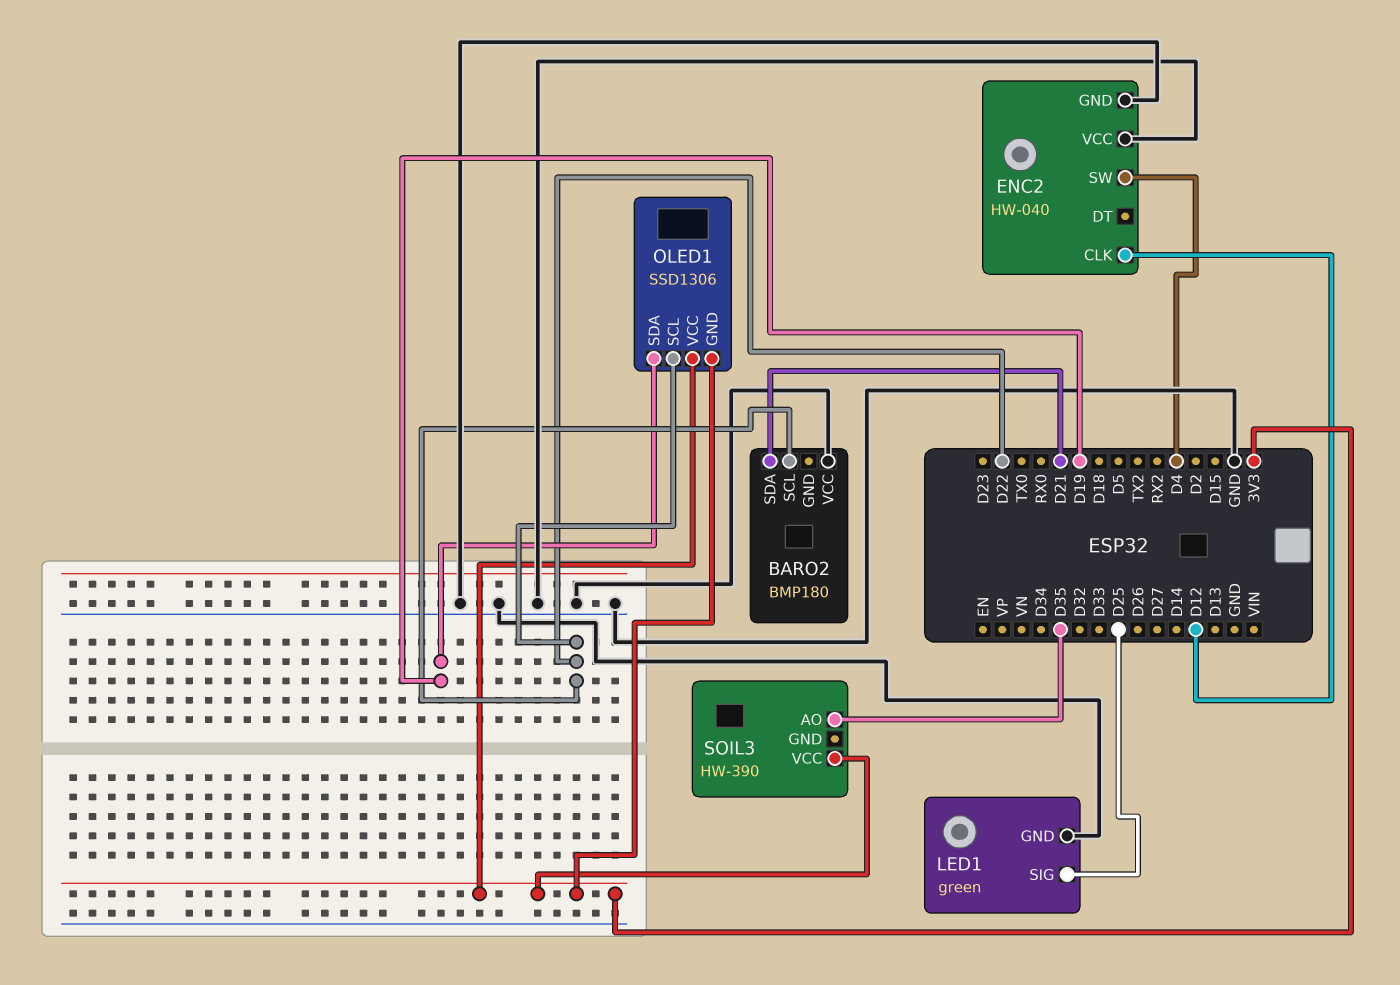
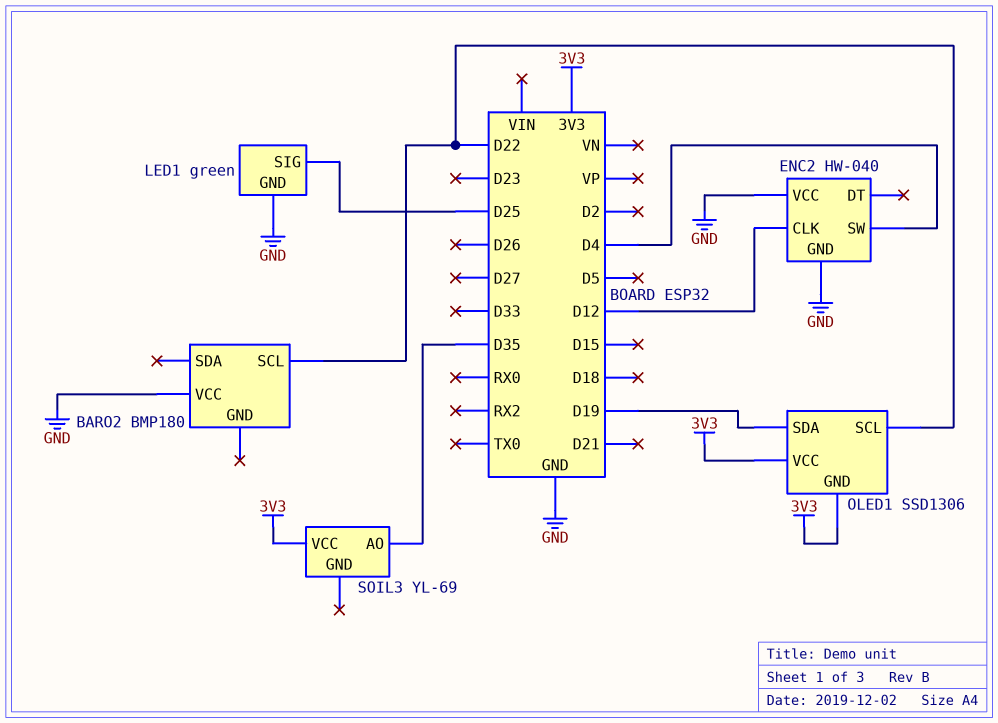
BARO2 pin SDA: D21 -> none
SOIL3: HW-390 -> YL-69

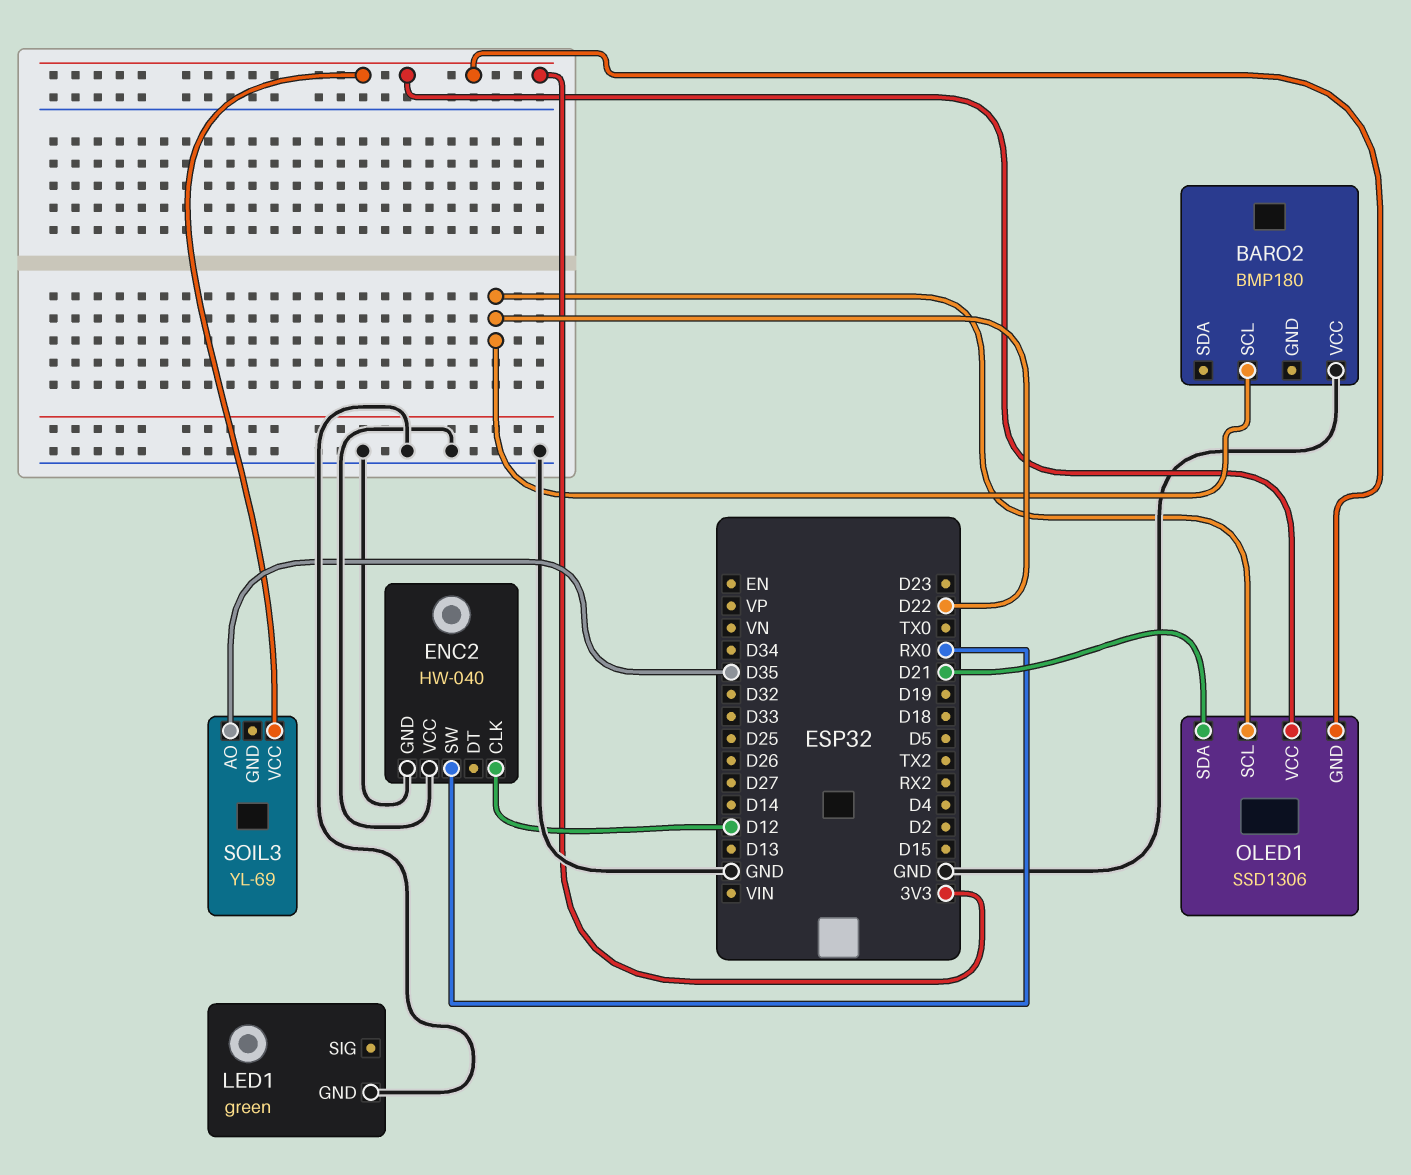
ENC2 pin SW: D4 -> RX0
LED1 pin SIG: D25 -> none
OLED1 pin SDA: D19 -> D21

